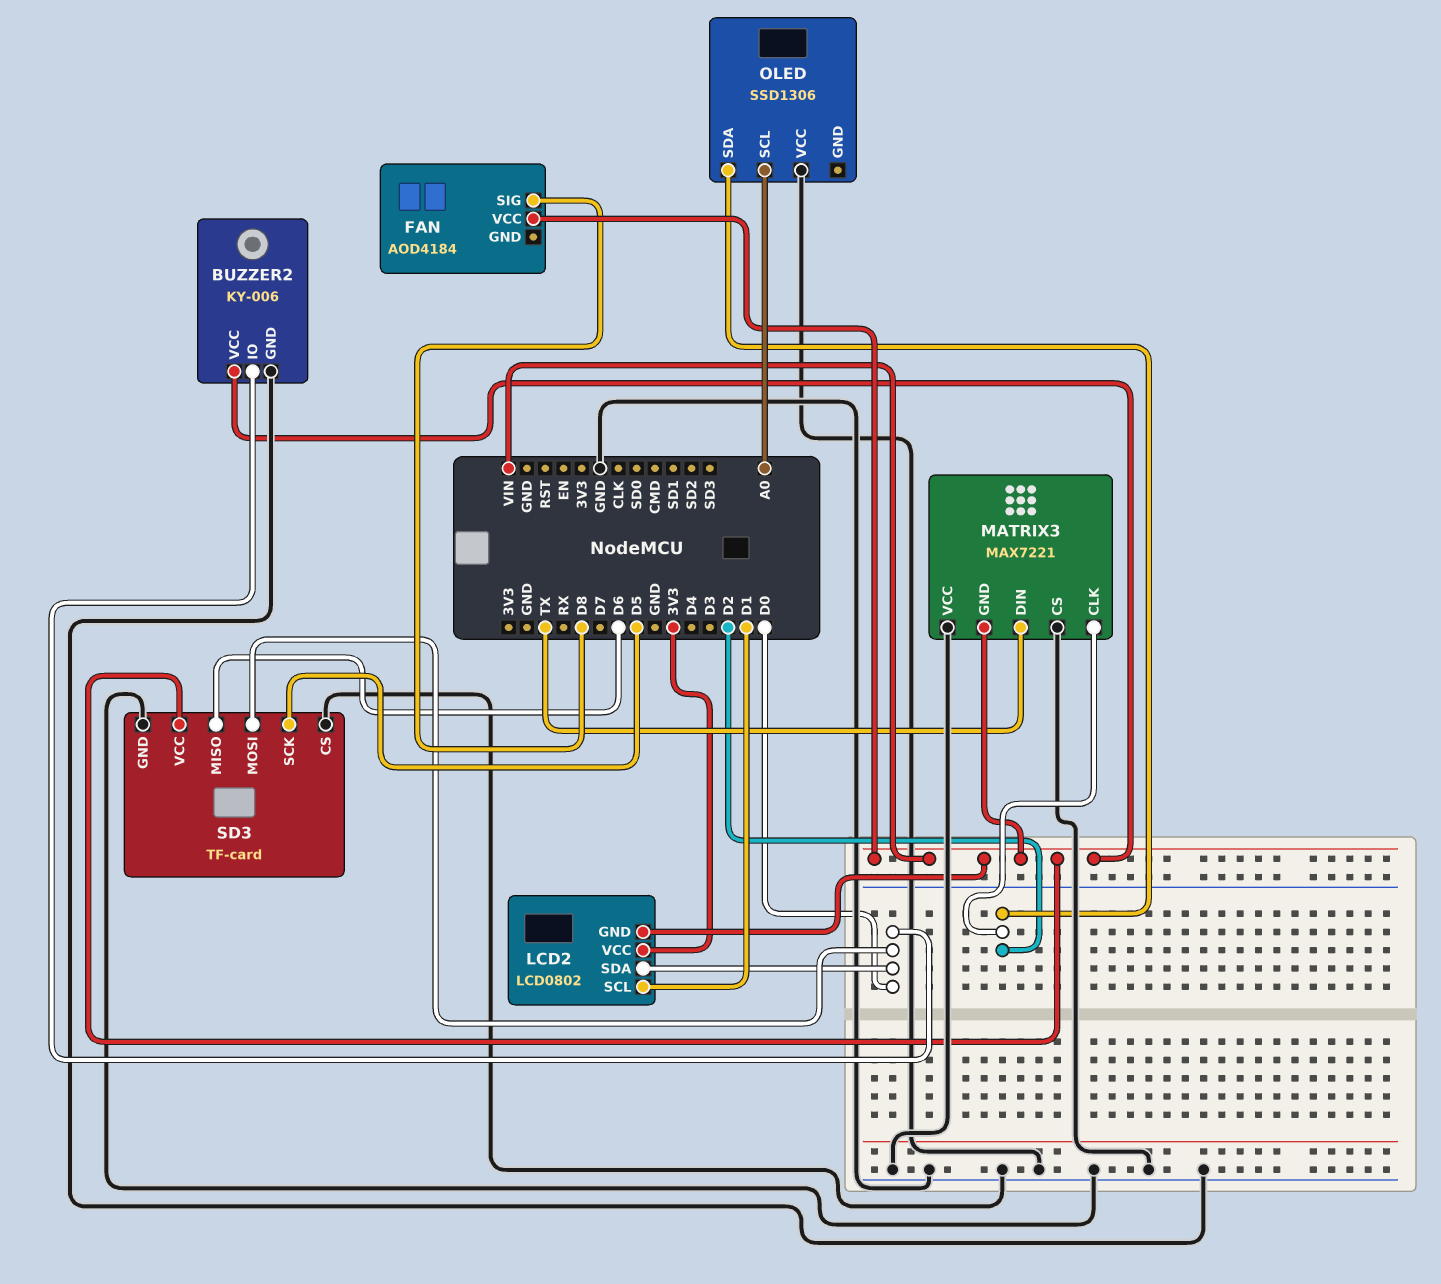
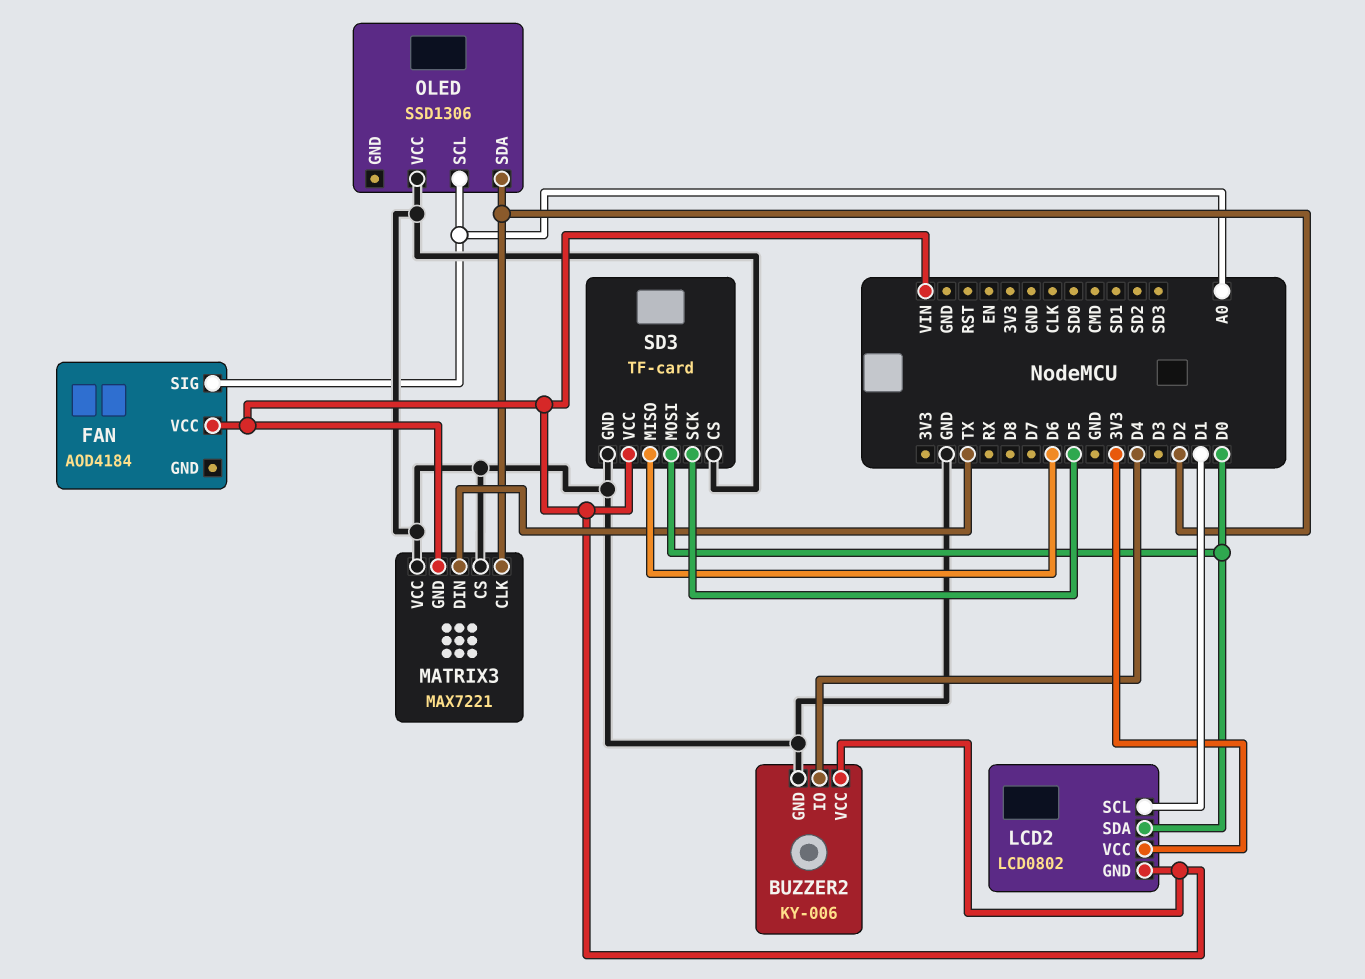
BUZZER2 pin IO: D0 -> D4
FAN pin SIG: D8 -> A0

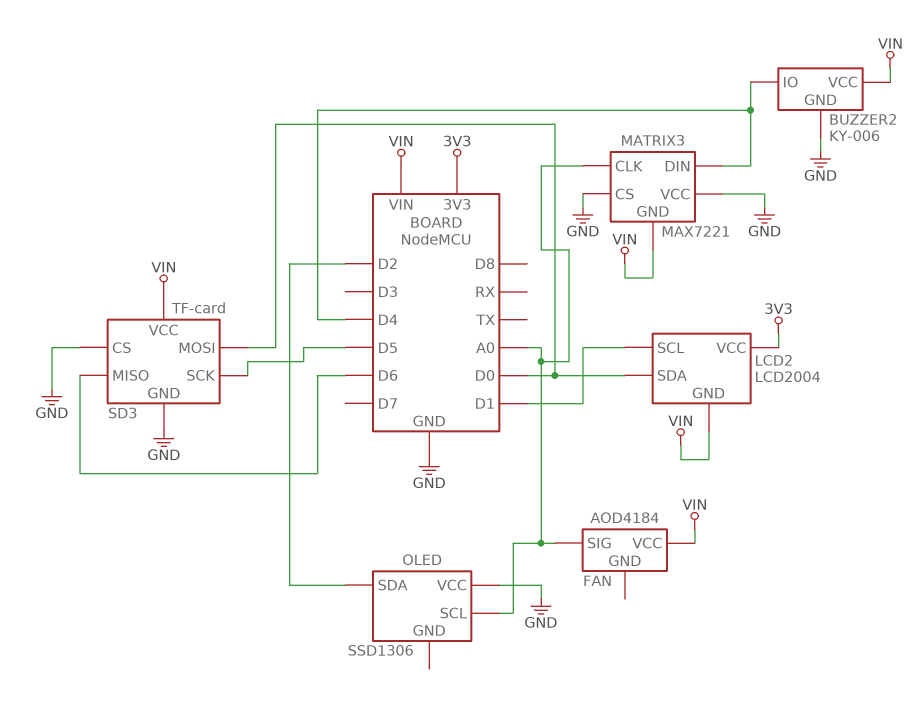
LCD2: LCD0802 -> LCD2004
MATRIX3 pin CLK: D2 -> A0
MATRIX3 pin DIN: TX -> D4

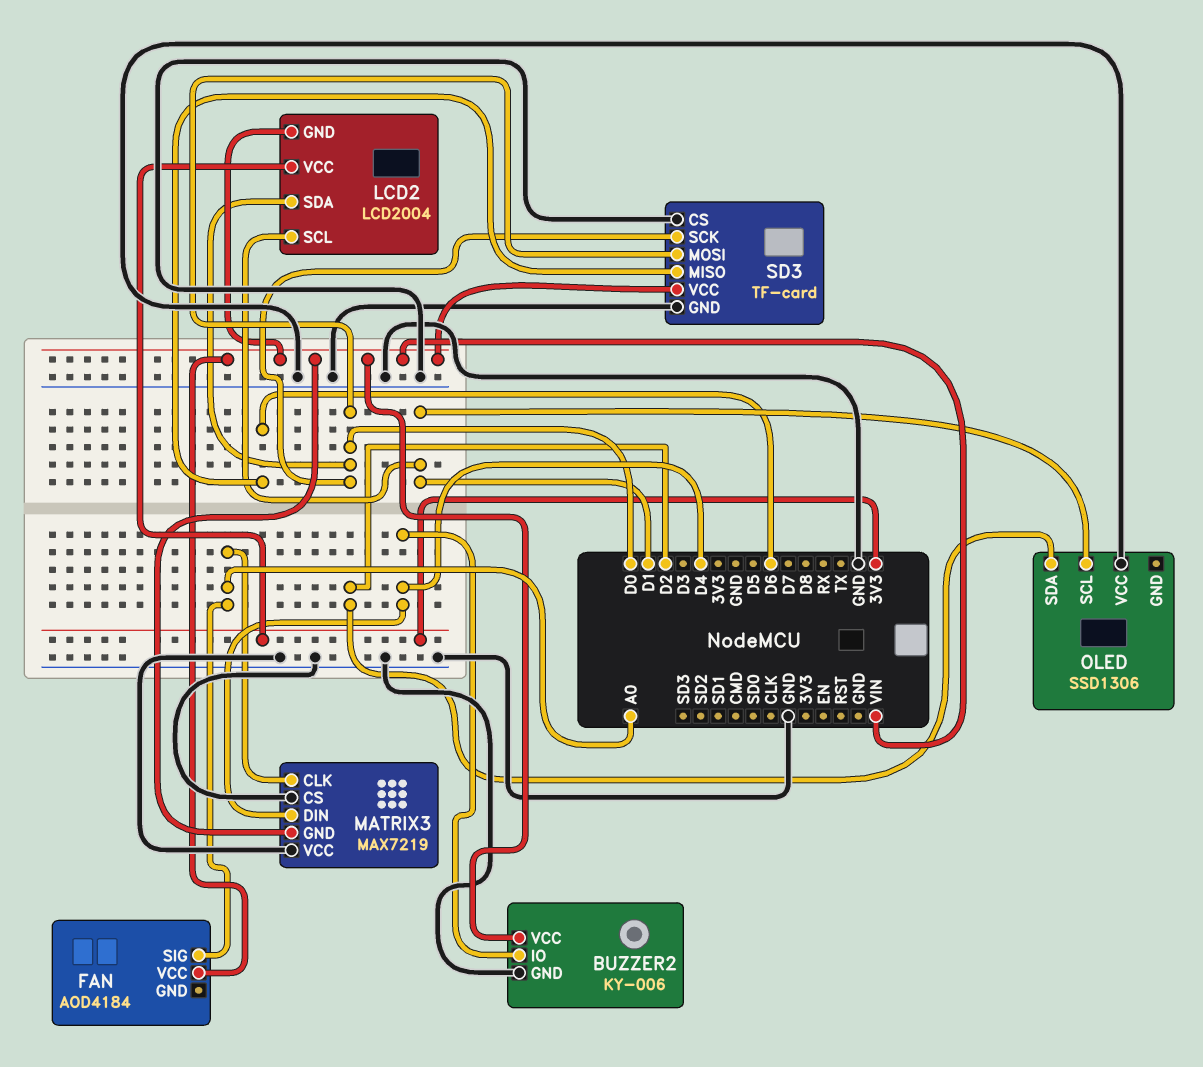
MATRIX3: MAX7221 -> MAX7219
OLED pin SCL: A0 -> D1
SD3 pin SCK: D5 -> D0

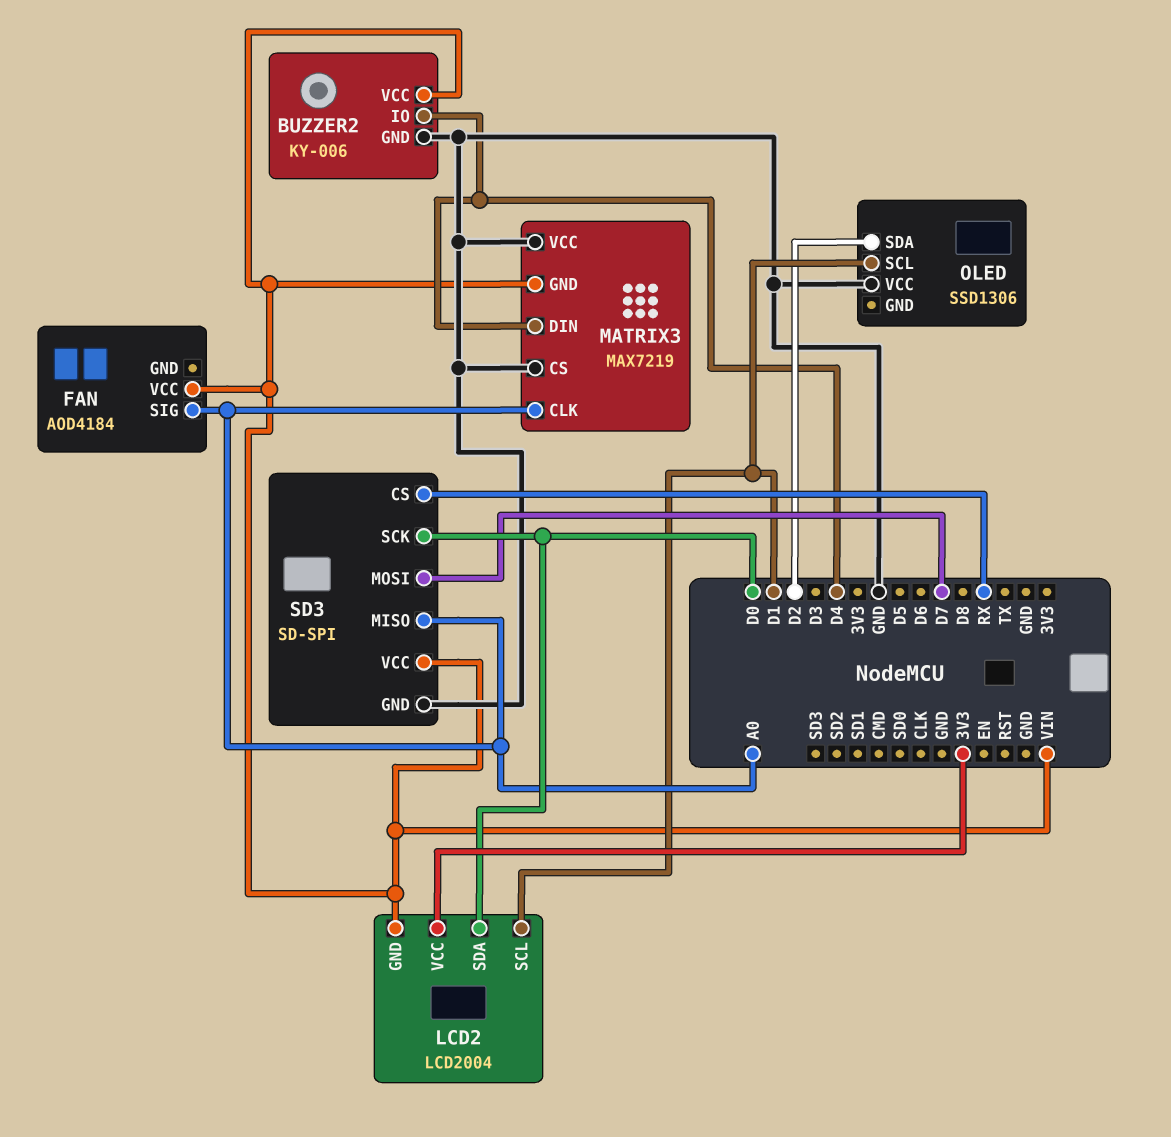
SD3: TF-card -> SD-SPI
SD3 pin CS: GND -> RX
SD3 pin MISO: D6 -> A0
SD3 pin MOSI: D0 -> D7

